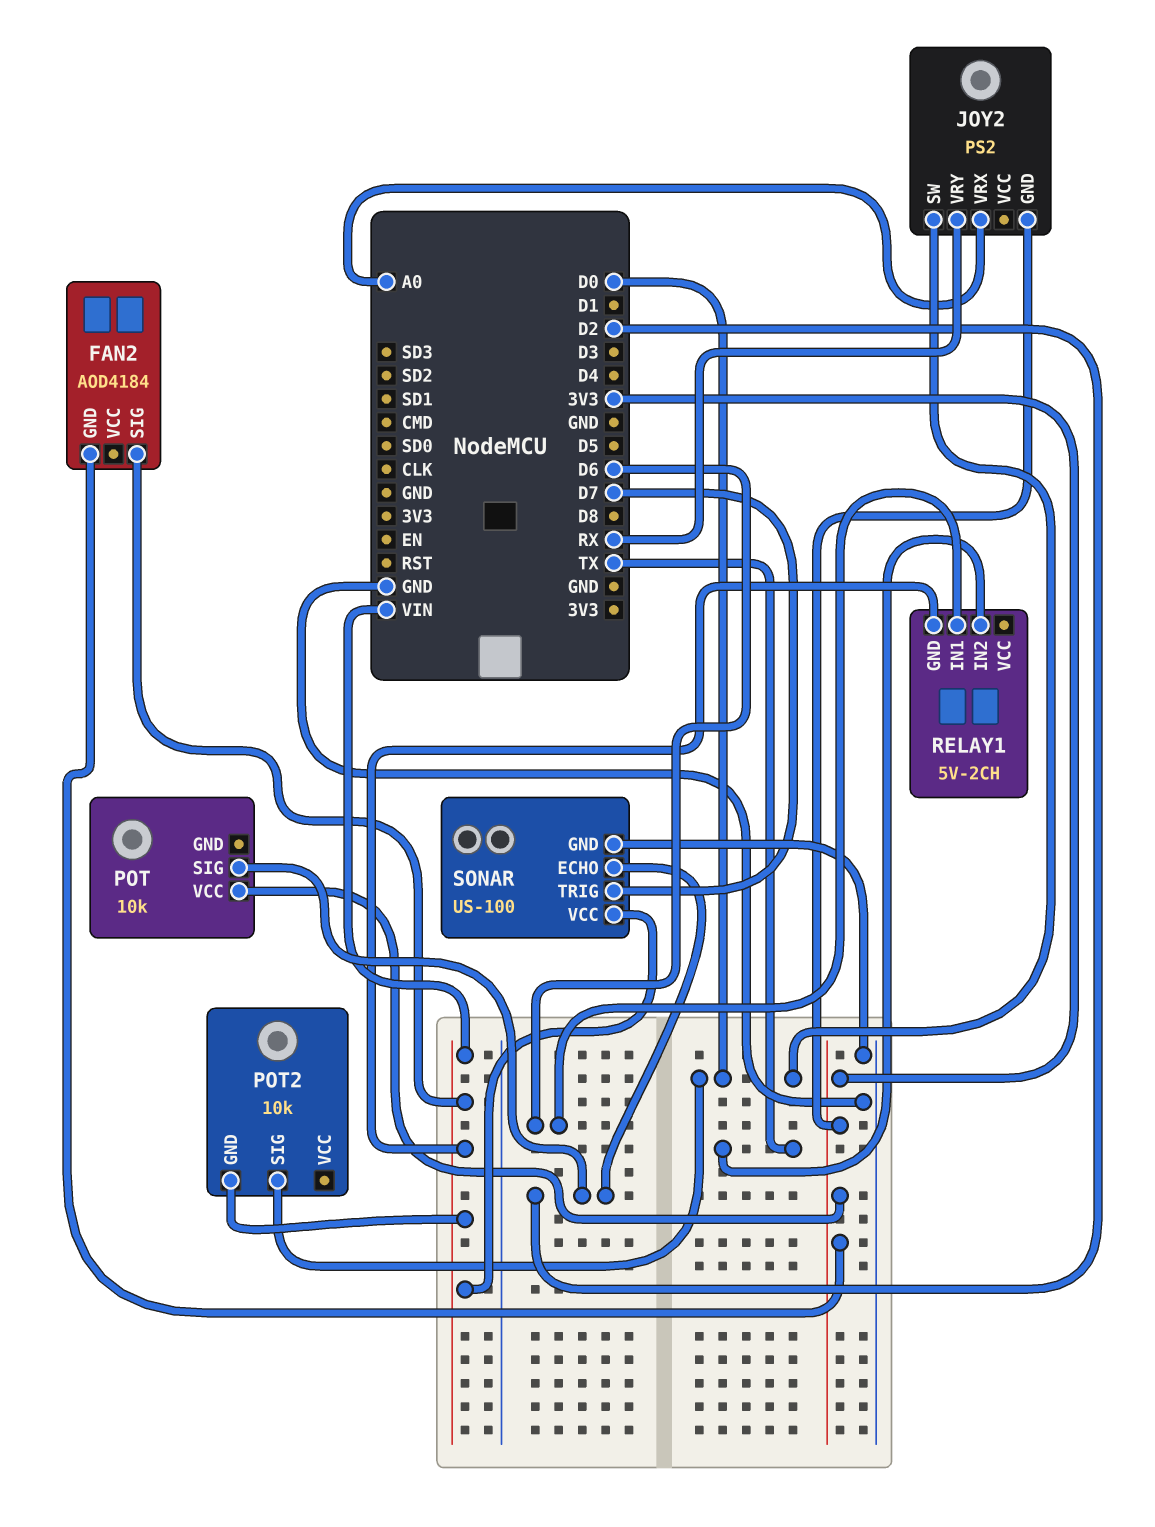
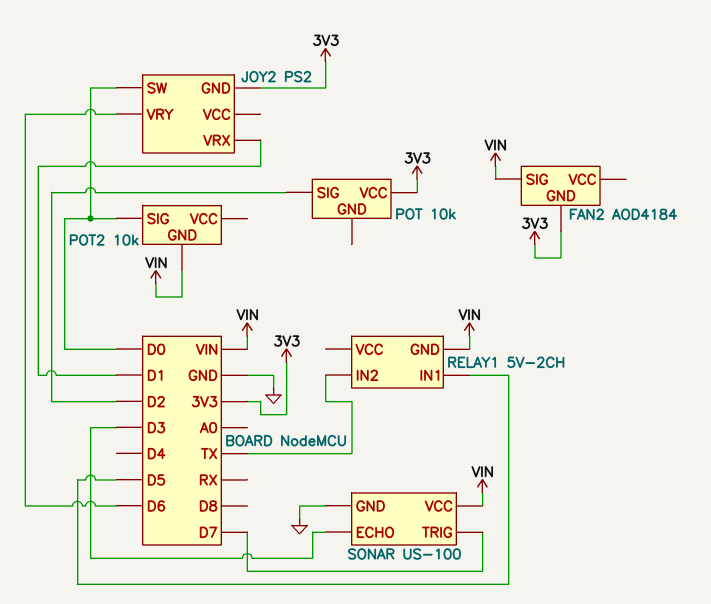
JOY2 pin VRX: A0 -> D1
JOY2 pin VRY: RX -> D6
RELAY1 pin IN1: D6 -> D5
SONAR pin ECHO: D2 -> D3

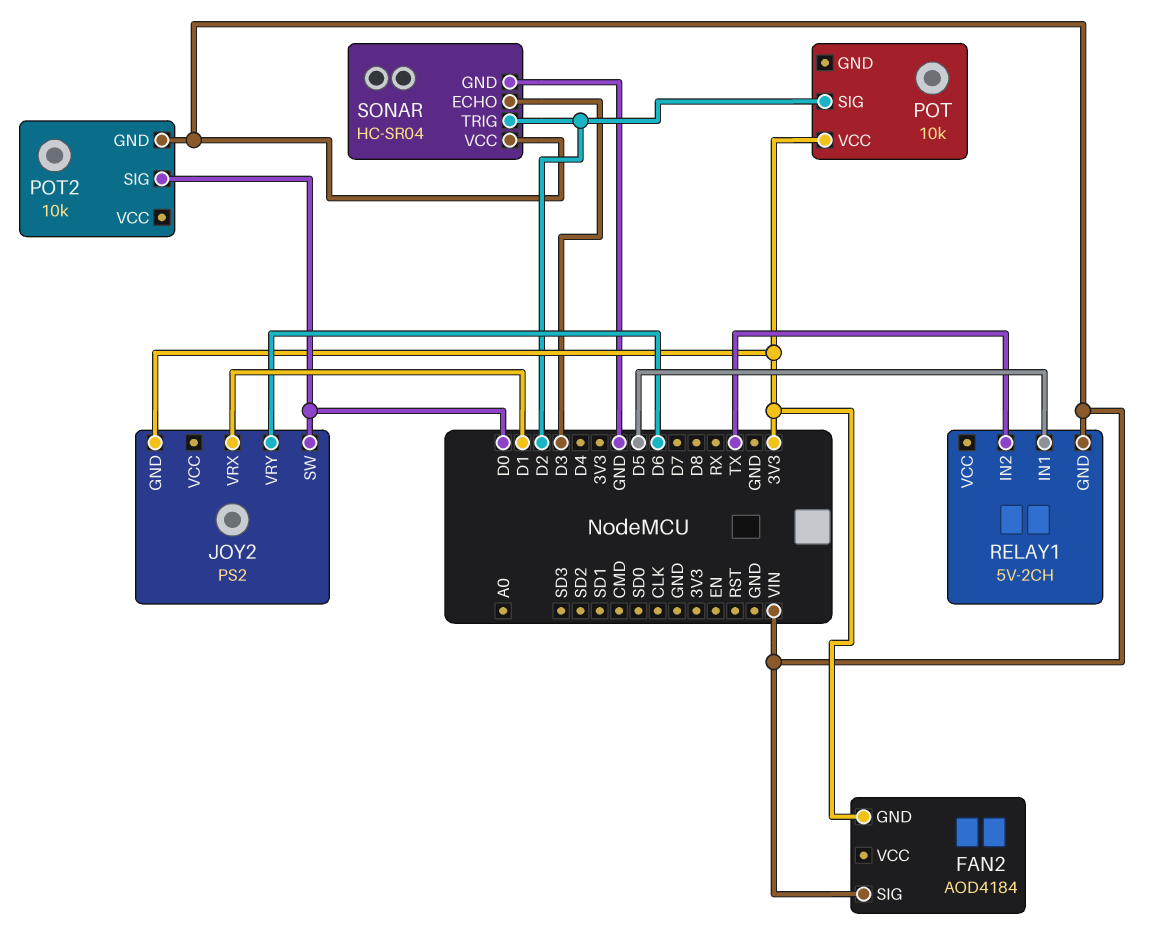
SONAR: US-100 -> HC-SR04
SONAR pin TRIG: D7 -> D2

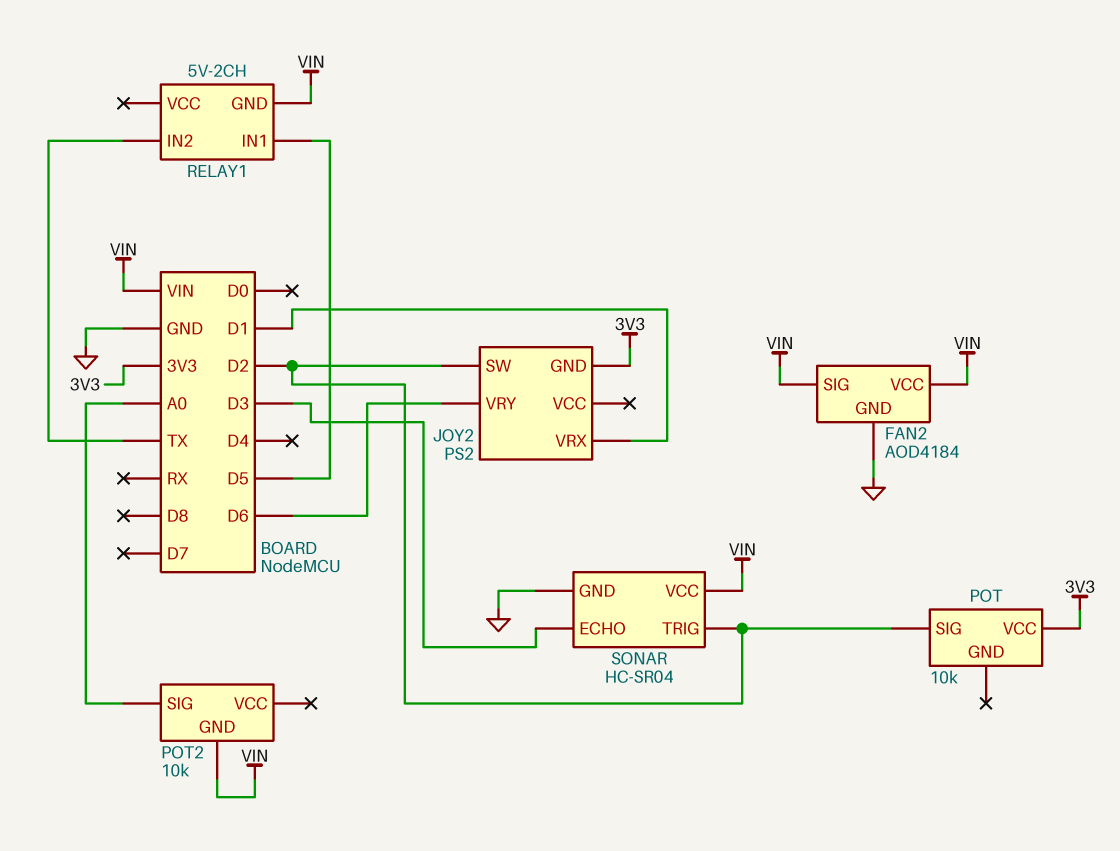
FAN2 pin GND: 3V3 -> GND
FAN2 pin VCC: none -> VIN
JOY2 pin SW: D0 -> D2
POT2 pin SIG: D0 -> A0

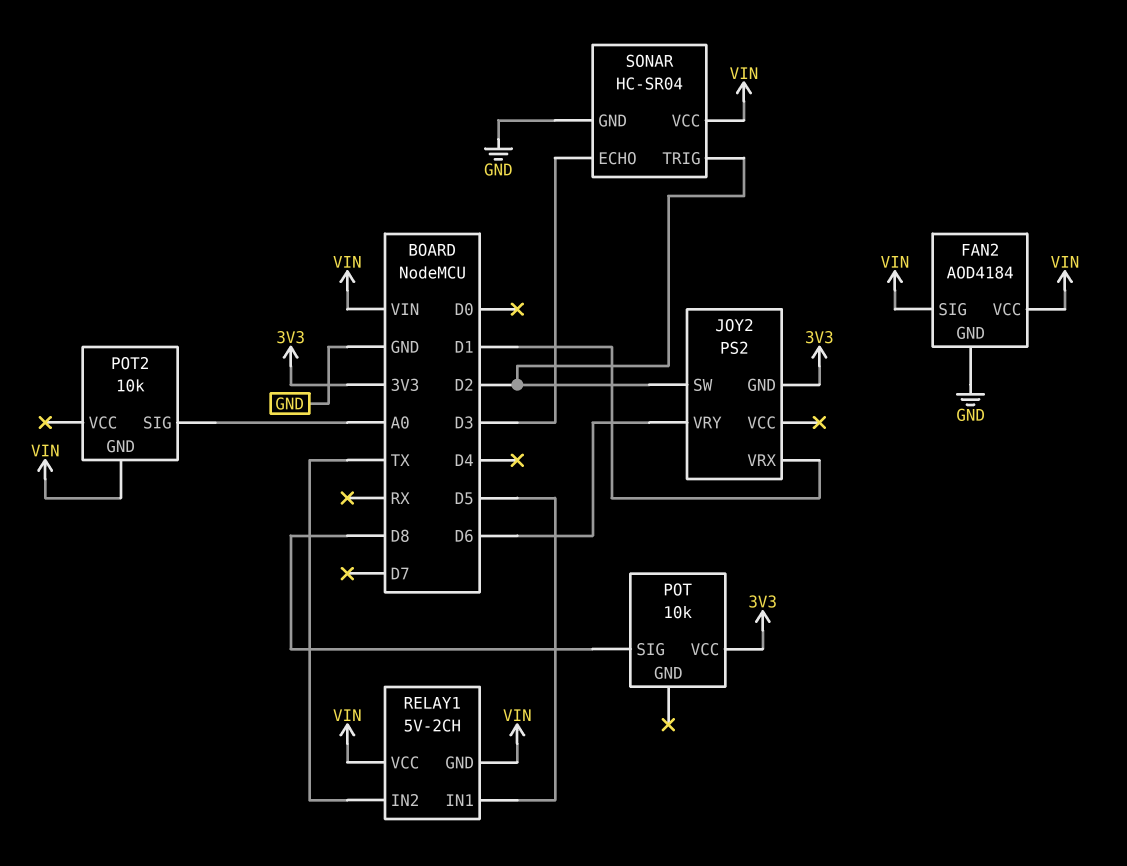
POT pin SIG: D2 -> D8
RELAY1 pin VCC: none -> VIN

